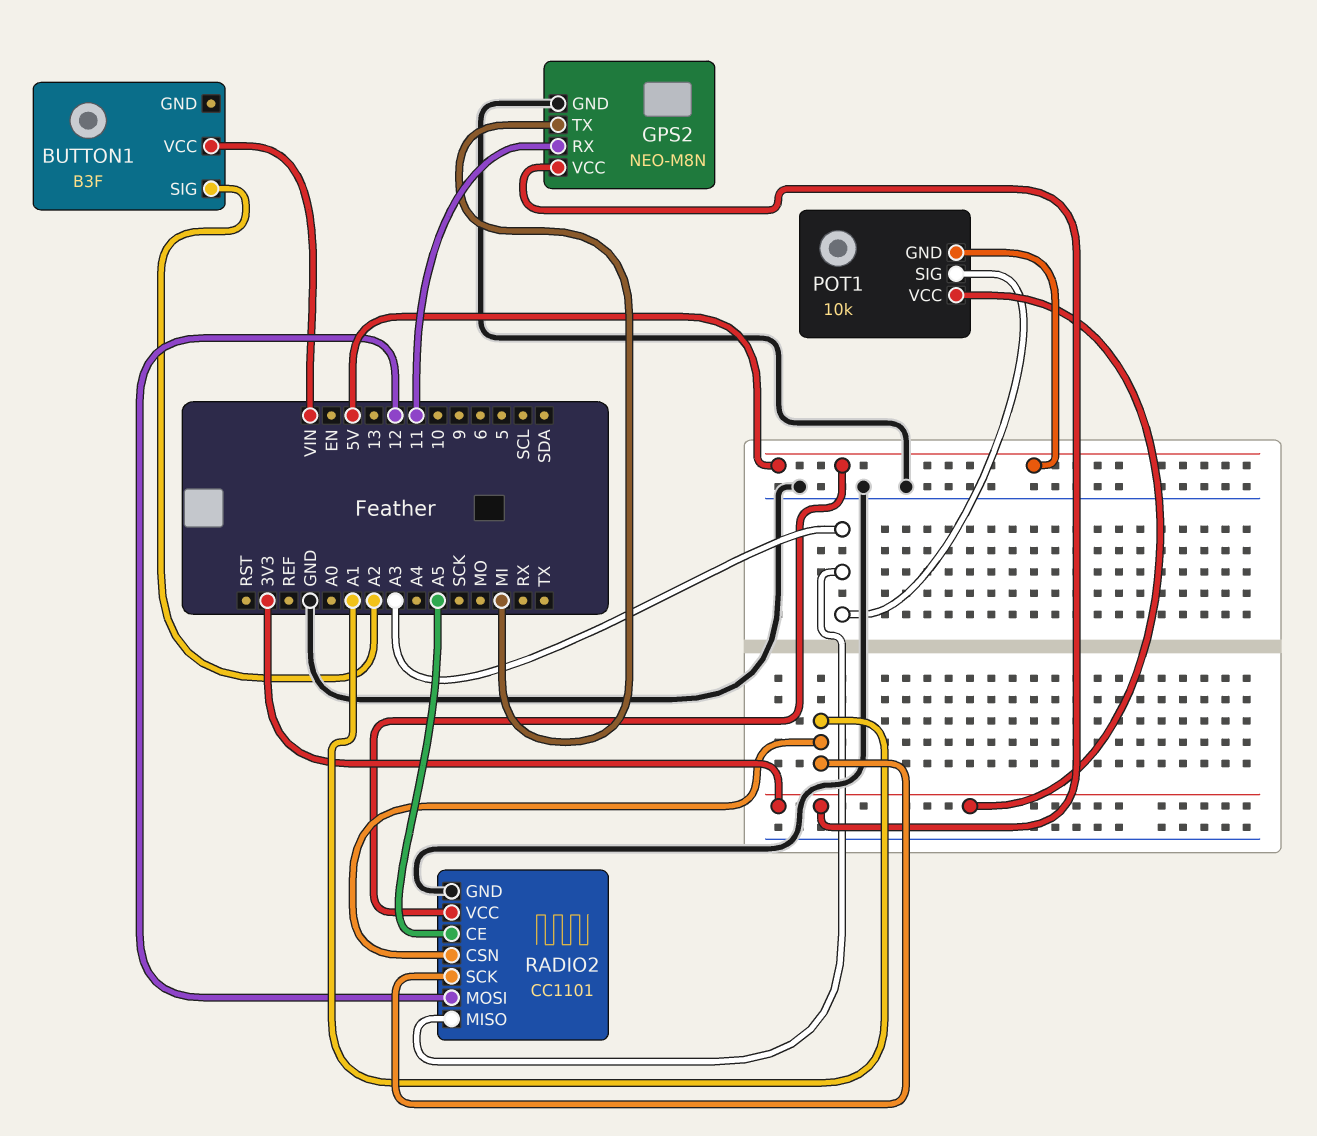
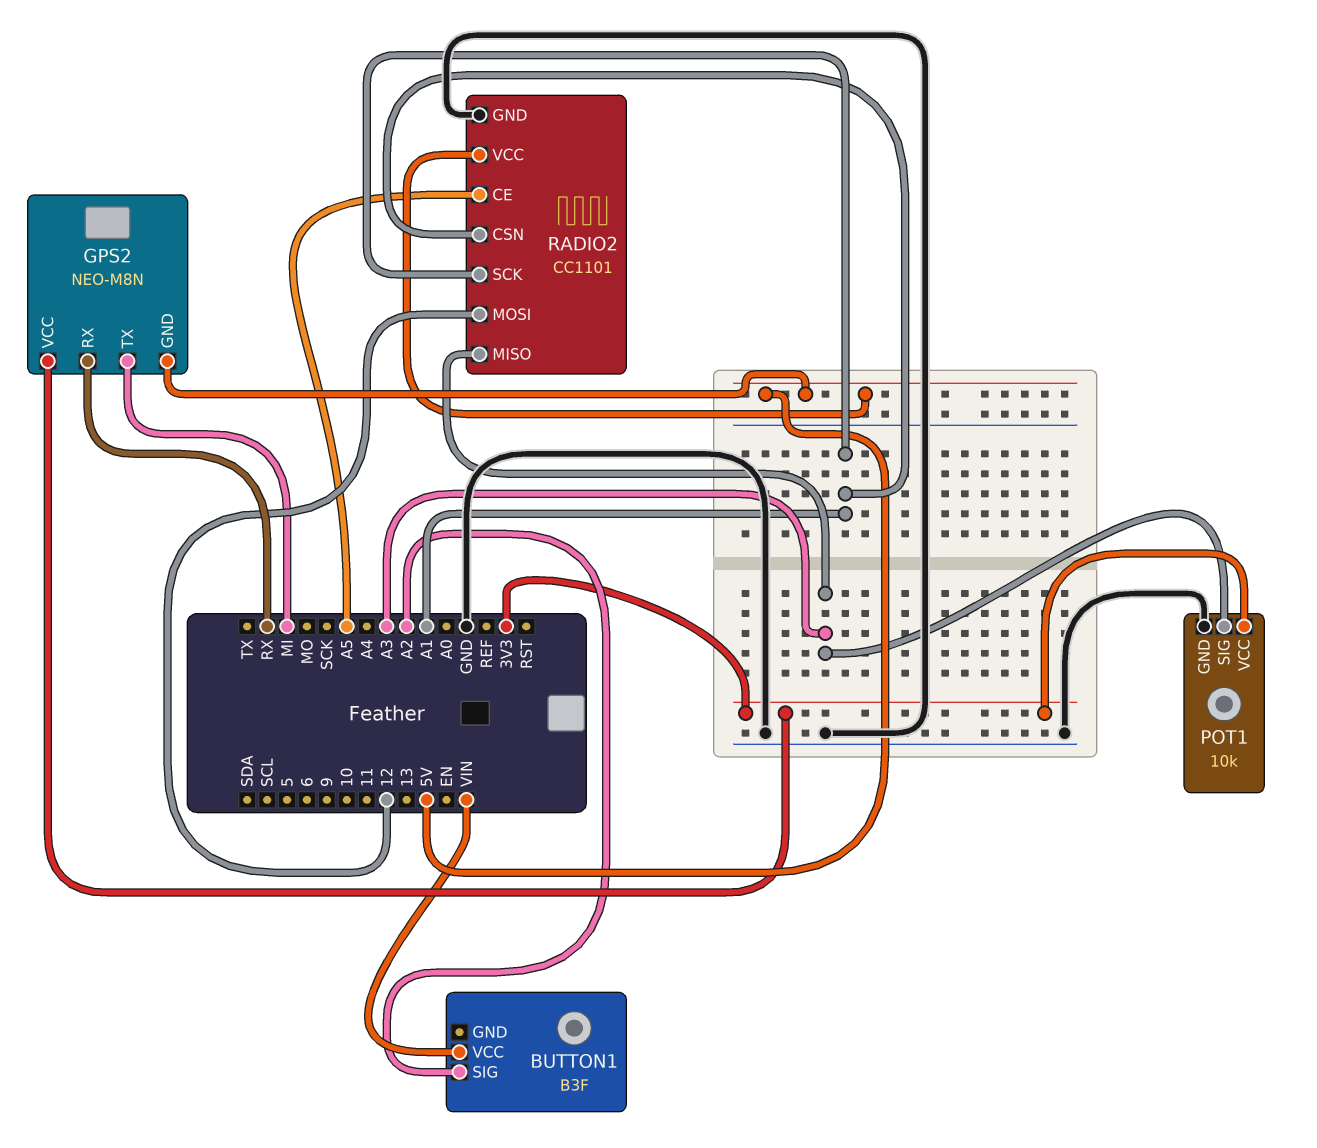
GPS2 pin GND: GND -> 5V
GPS2 pin RX: 11 -> RX
POT1 pin GND: 5V -> GND

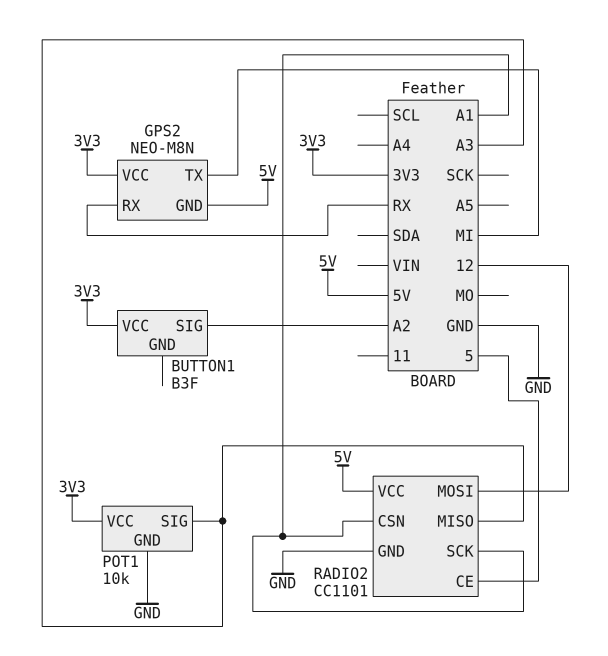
BUTTON1 pin VCC: VIN -> 3V3
RADIO2 pin CE: A5 -> 5

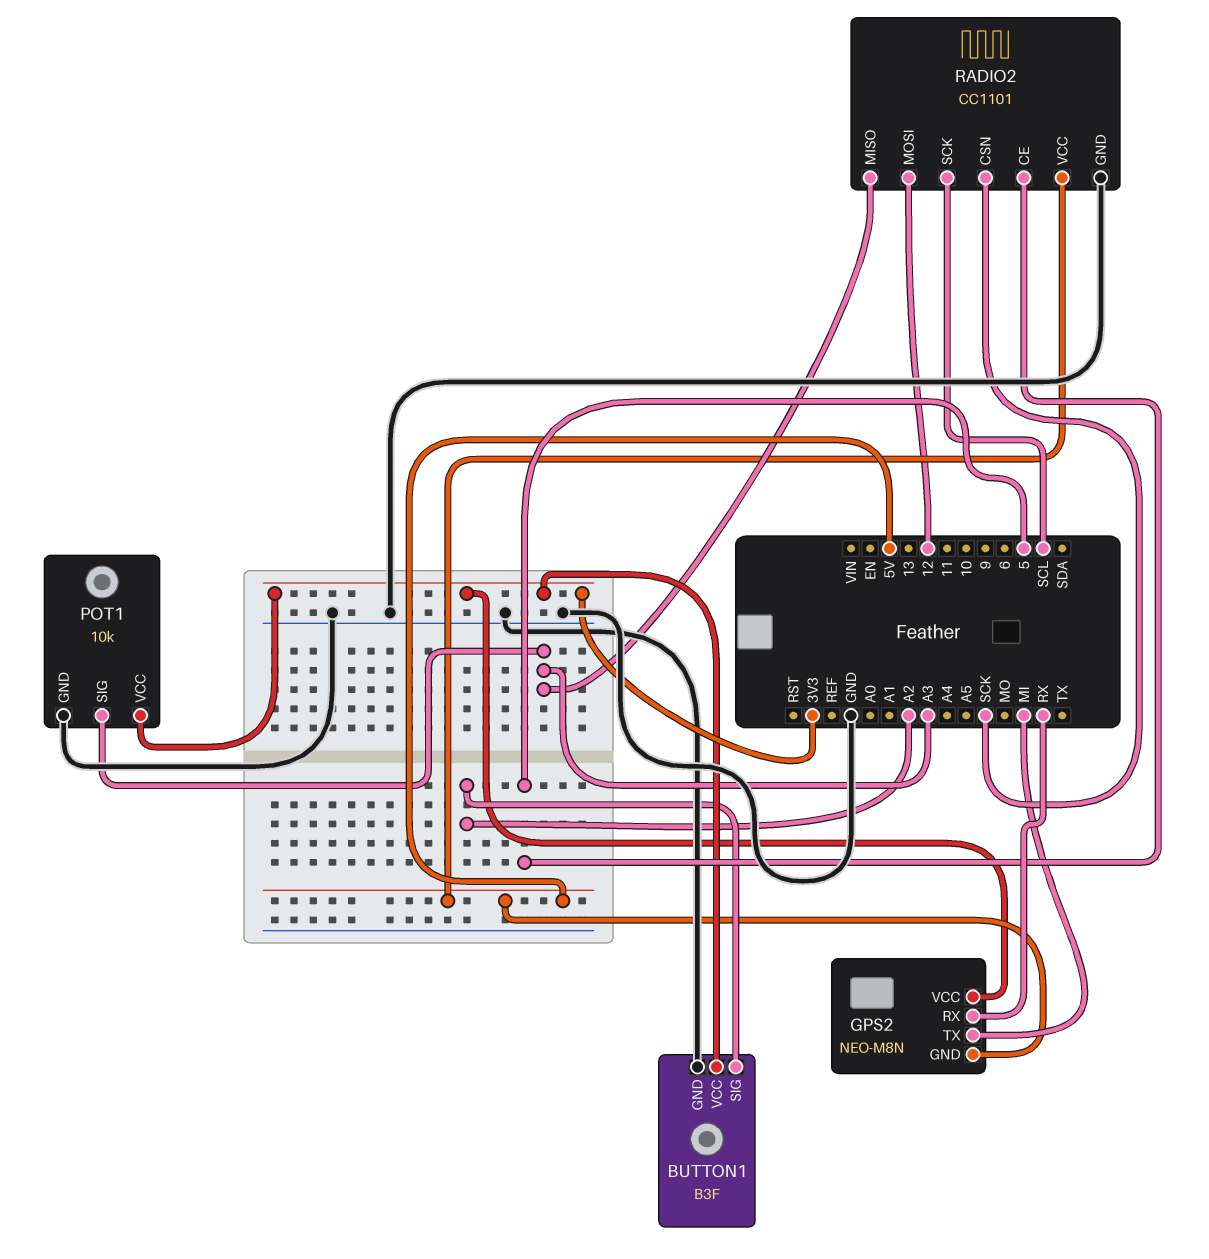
BUTTON1 pin GND: none -> GND
RADIO2 pin CSN: A1 -> SCK
RADIO2 pin SCK: A1 -> SCL

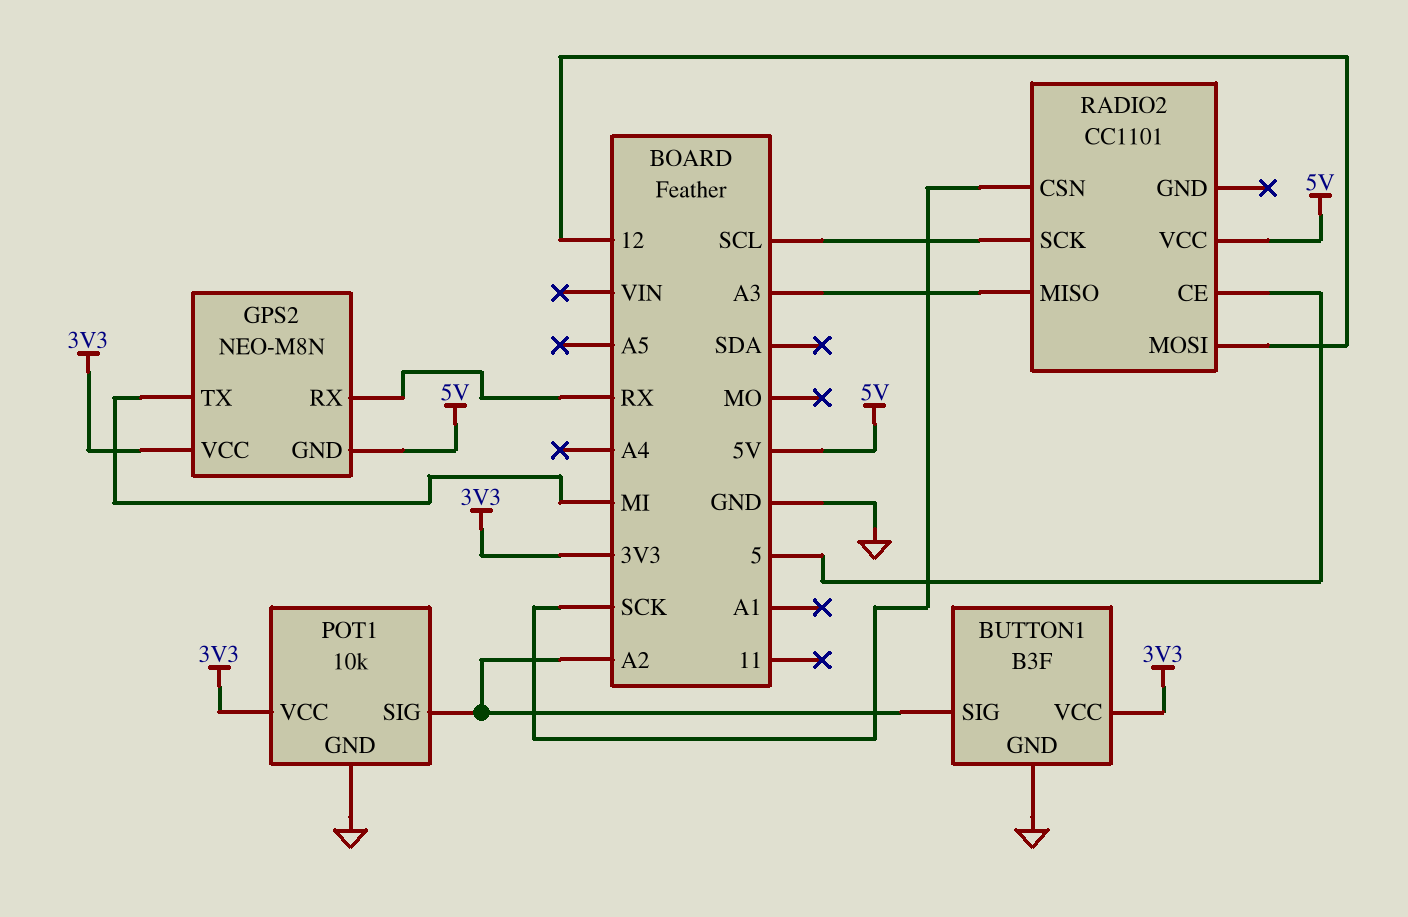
POT1 pin SIG: A3 -> A2
RADIO2 pin GND: GND -> none

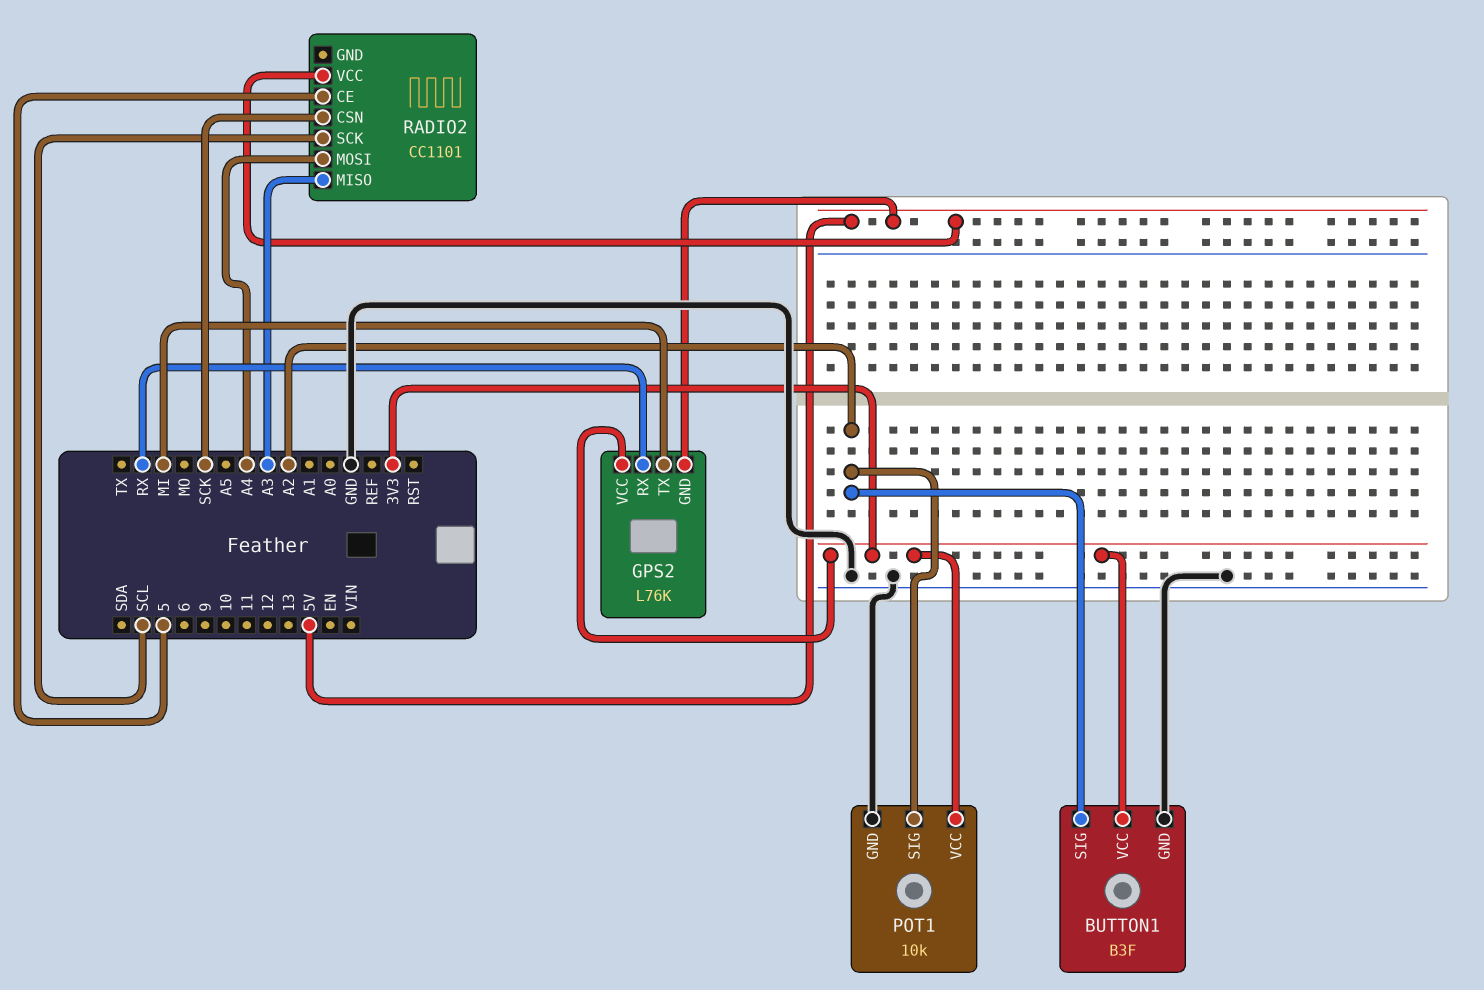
GPS2: NEO-M8N -> L76K
RADIO2 pin MOSI: 12 -> A4

